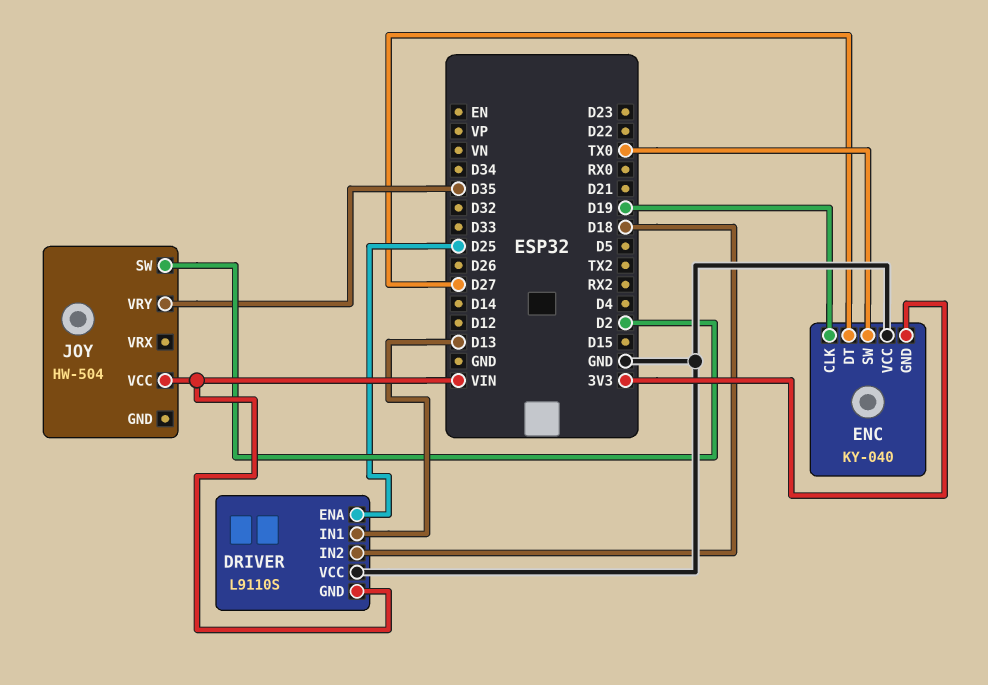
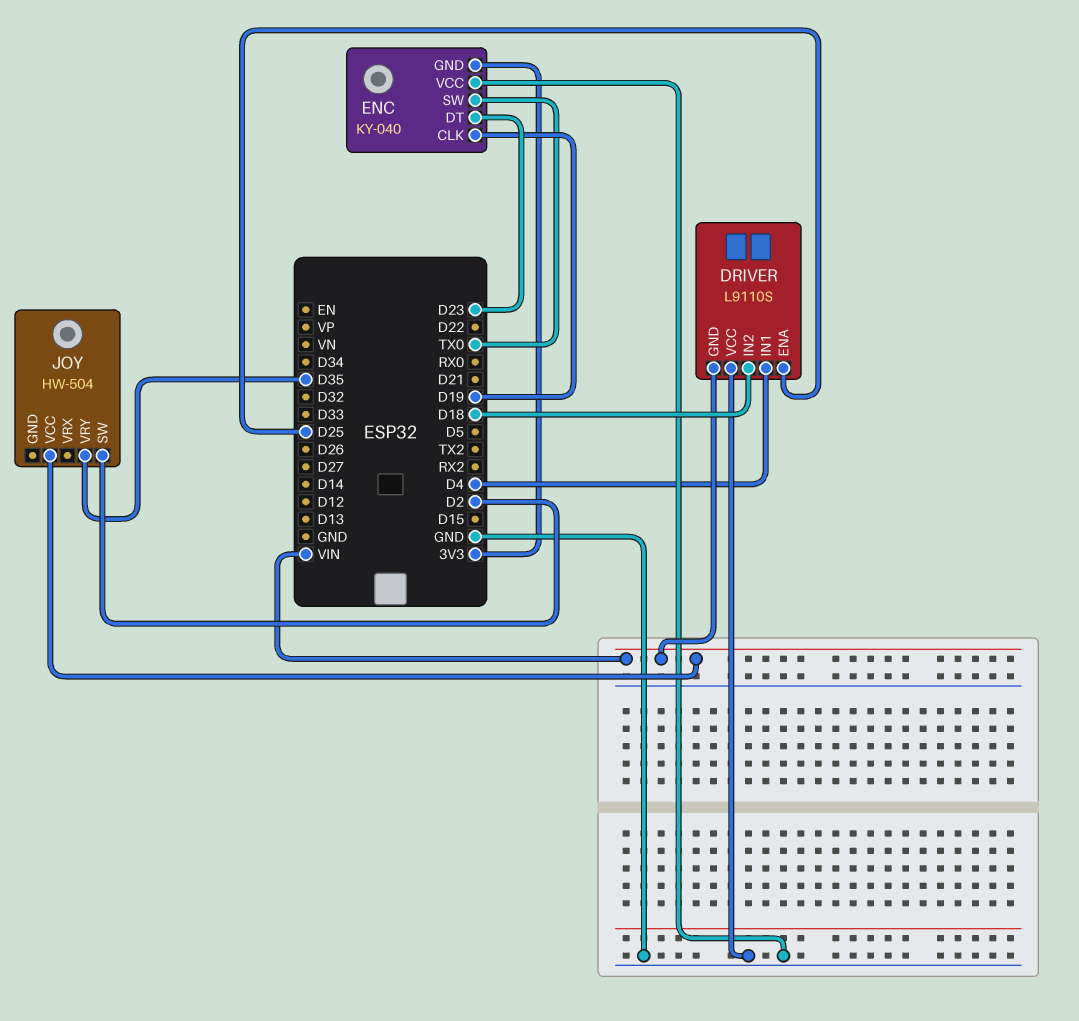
DRIVER pin IN1: D13 -> D4
ENC pin DT: D27 -> D23

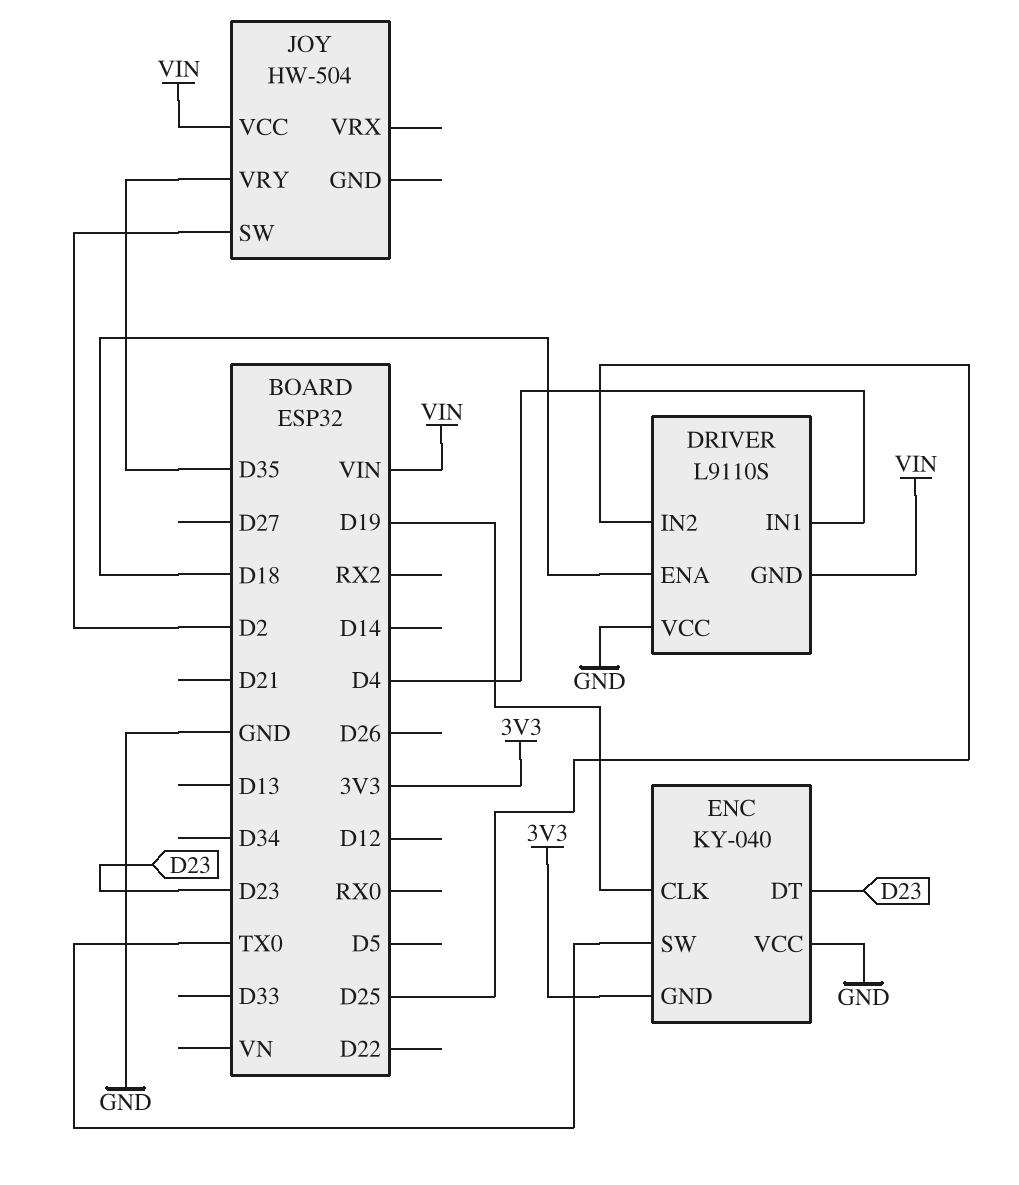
DRIVER pin ENA: D25 -> D18
DRIVER pin IN2: D18 -> D25

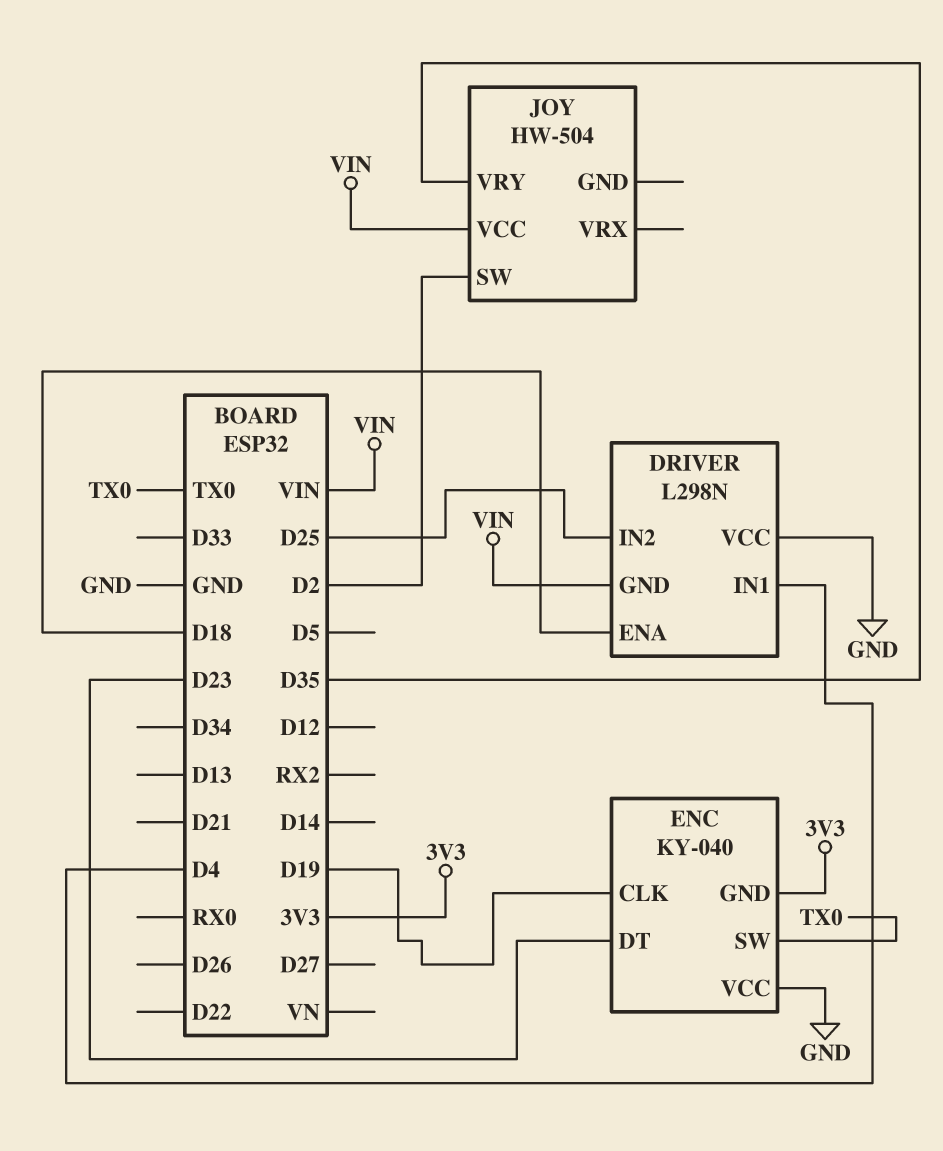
DRIVER: L9110S -> L298N

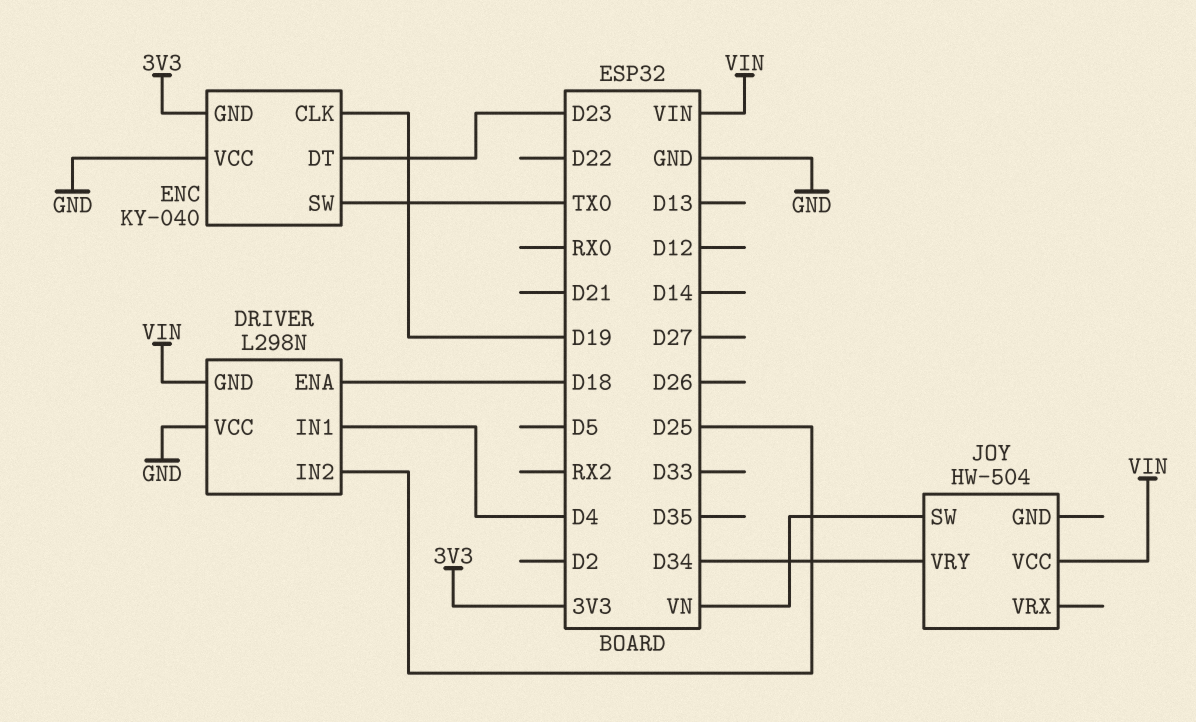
JOY pin SW: D2 -> VN
JOY pin VRY: D35 -> D34

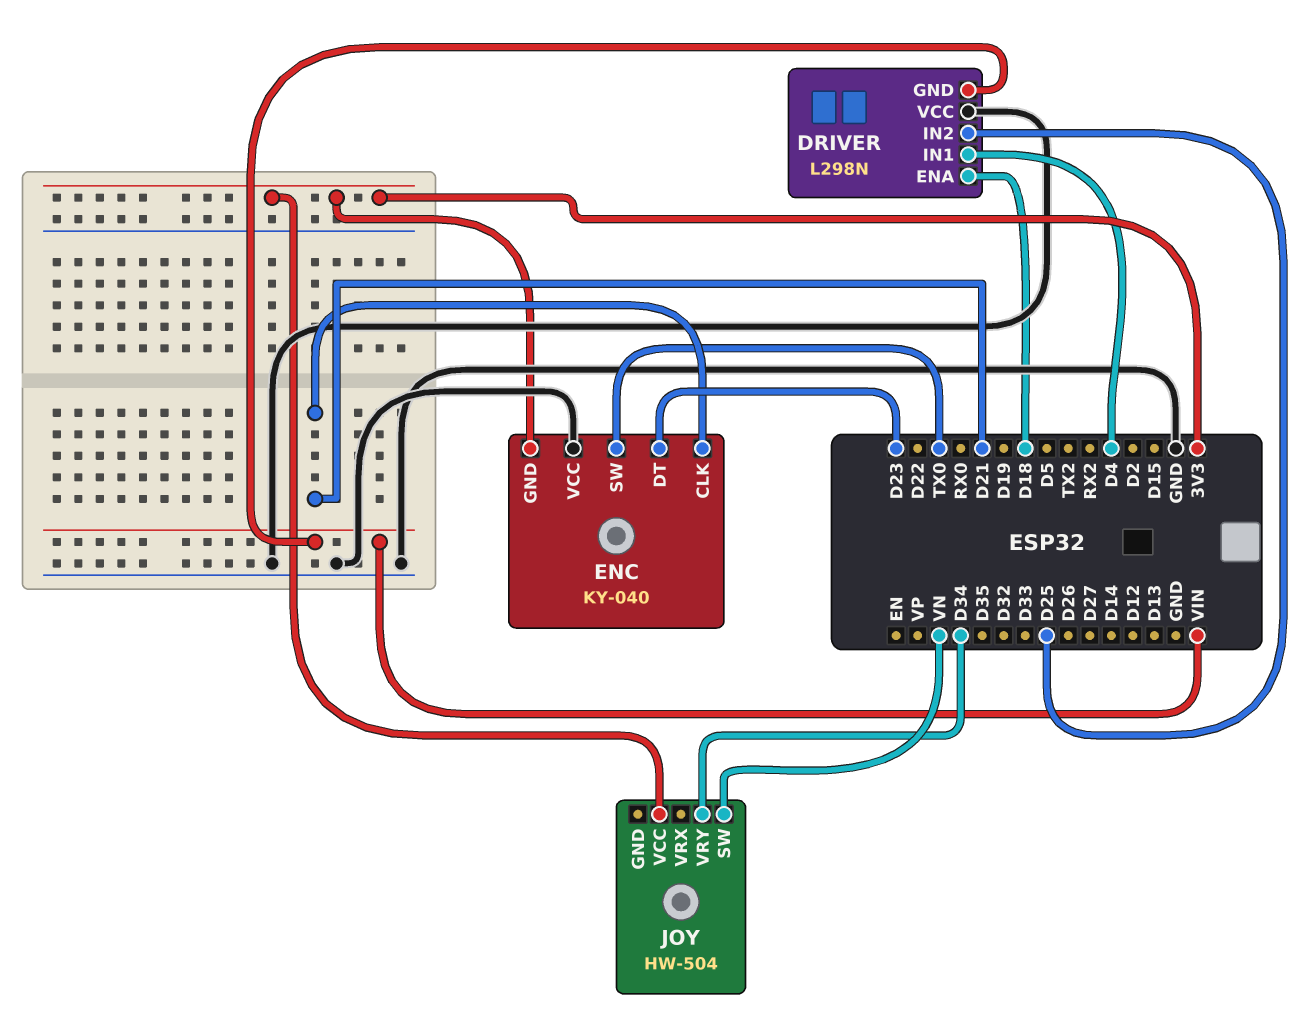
ENC pin CLK: D19 -> D21
JOY pin VCC: VIN -> 3V3

